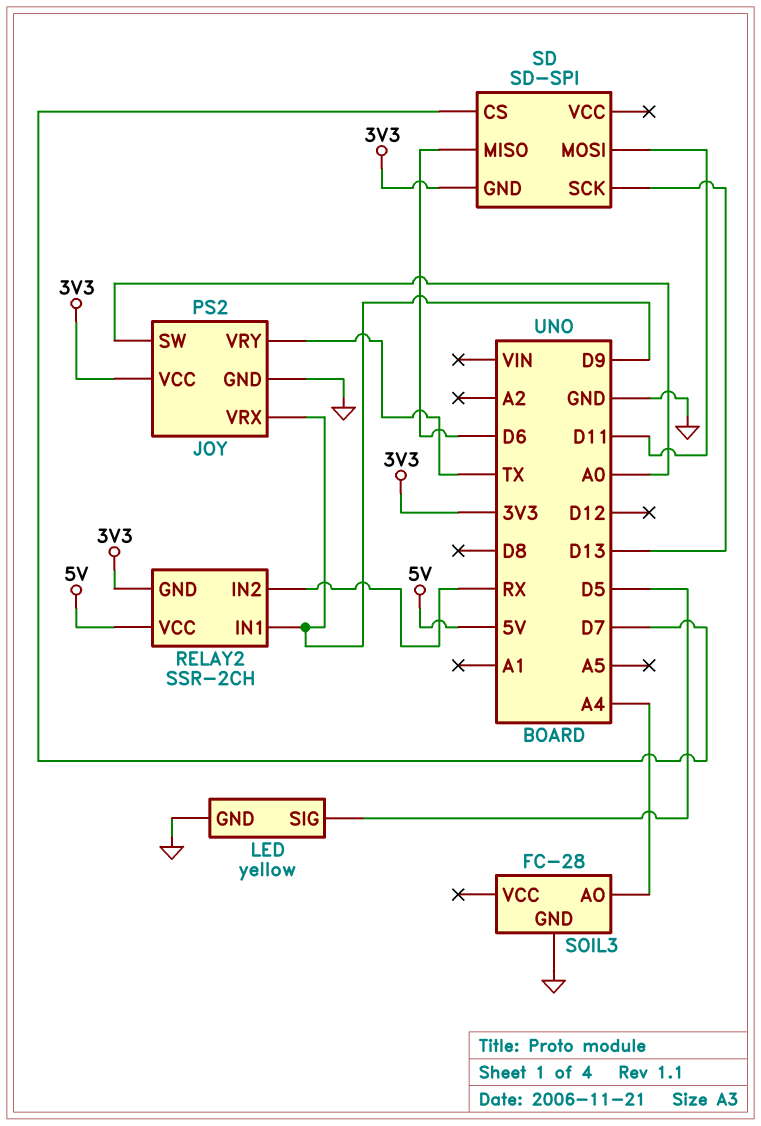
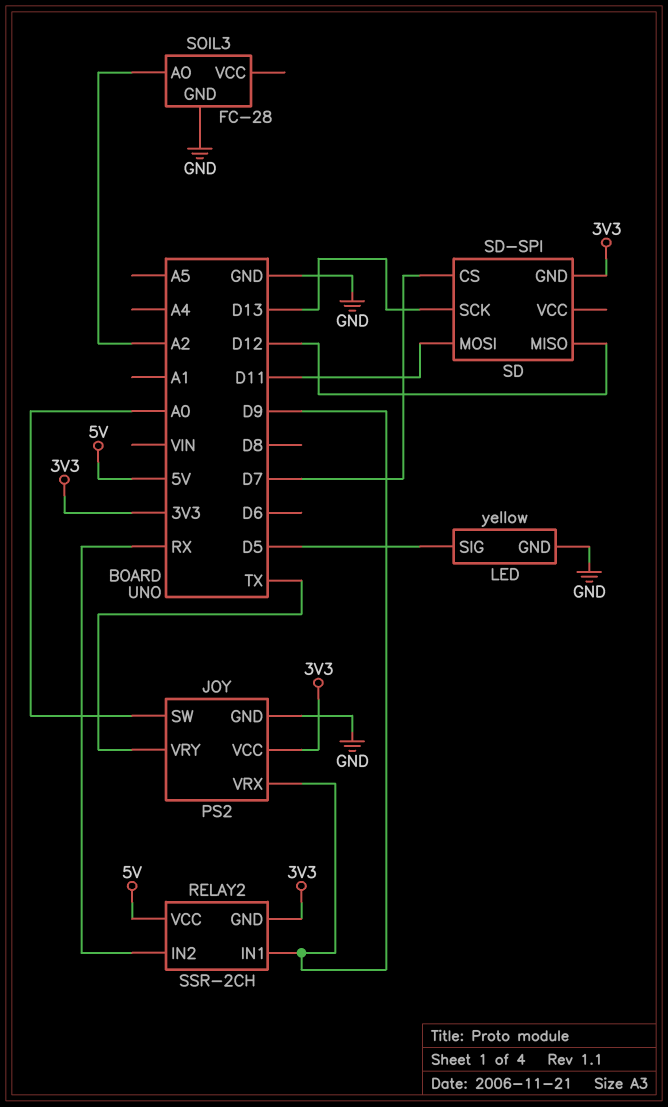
SD pin MISO: D6 -> D12
SOIL3 pin AO: A4 -> A2

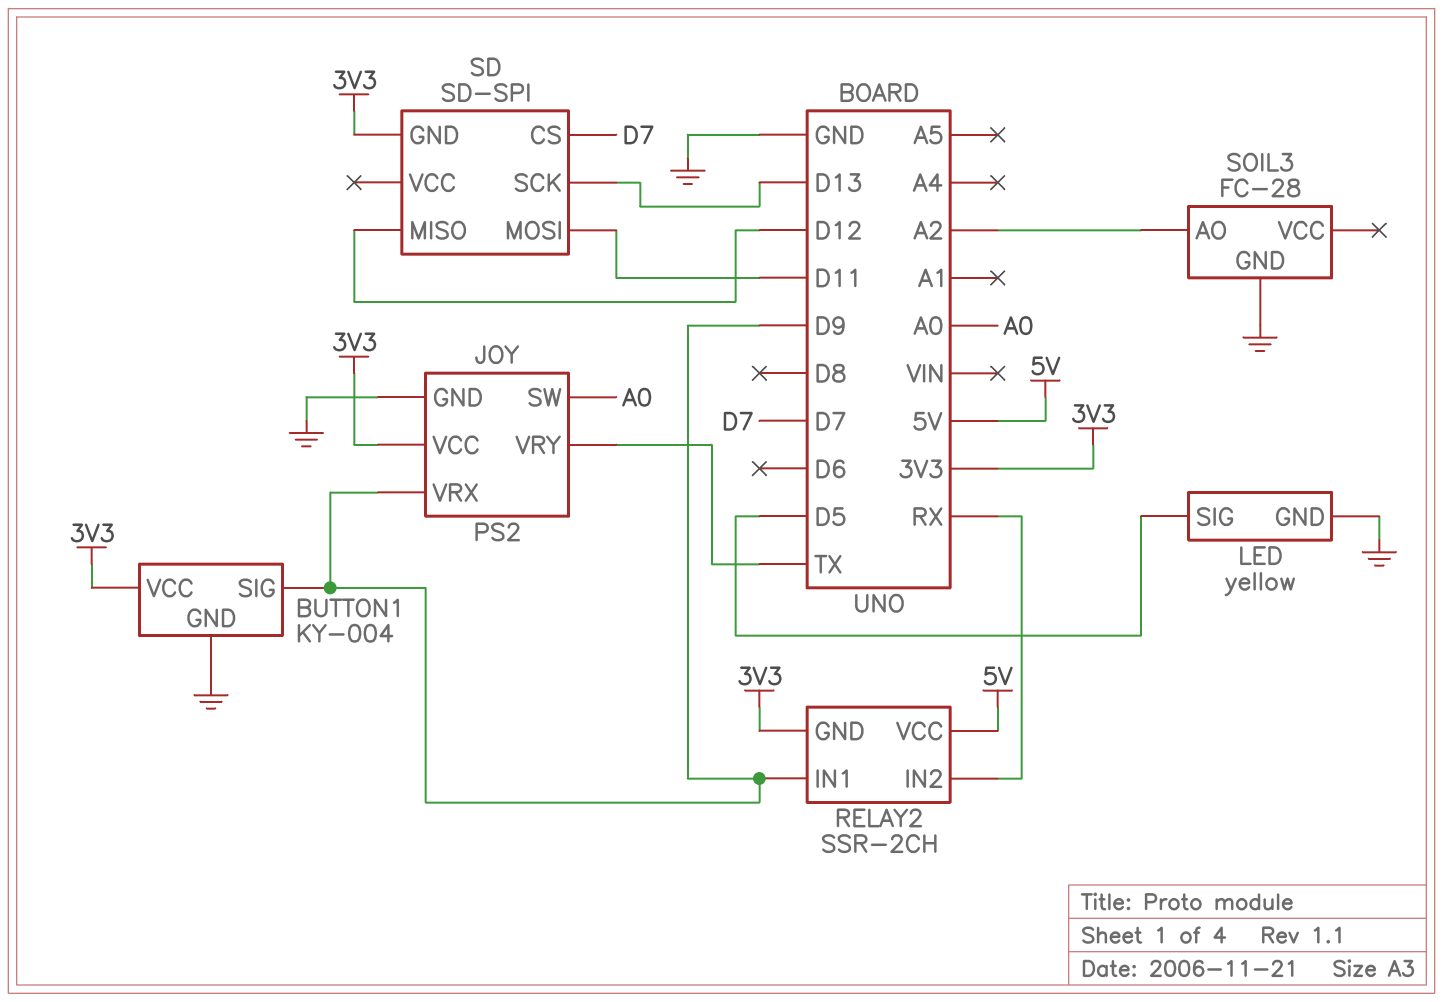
BUTTON1: none -> KY-004
BUTTON1 pin GND: none -> GND
BUTTON1 pin SIG: none -> D9
BUTTON1 pin VCC: none -> 3V3

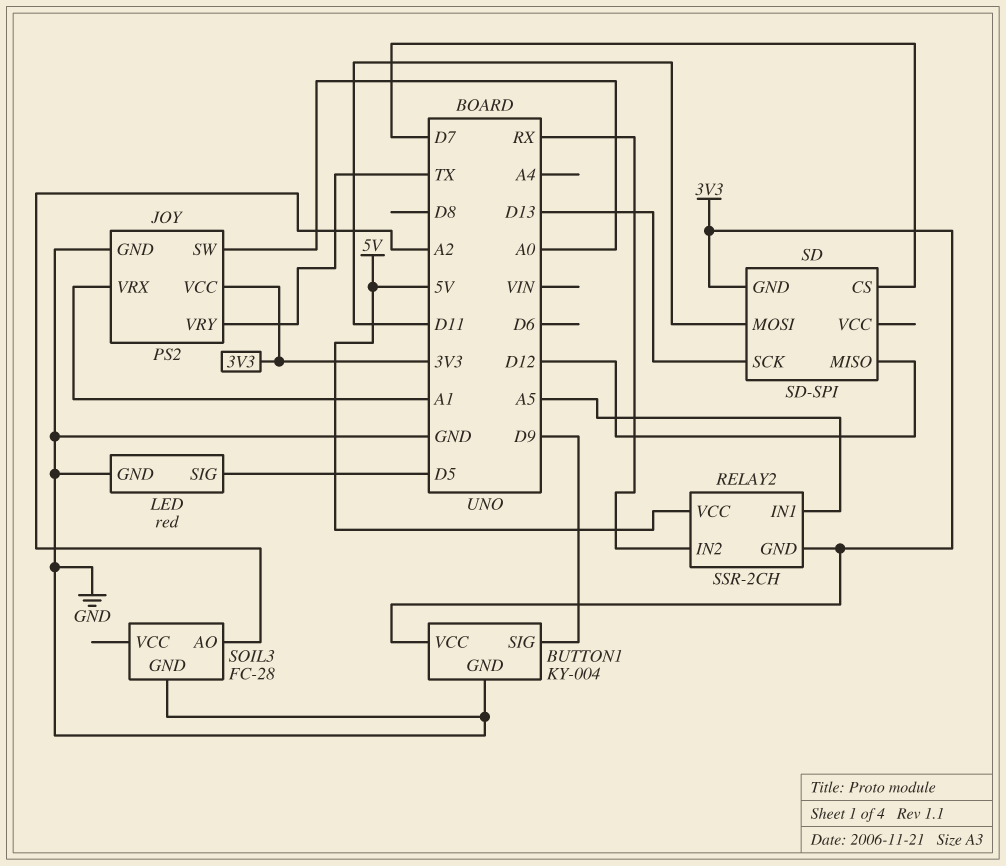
JOY pin VRX: D9 -> A1
LED: yellow -> red
RELAY2 pin IN1: D9 -> A5

